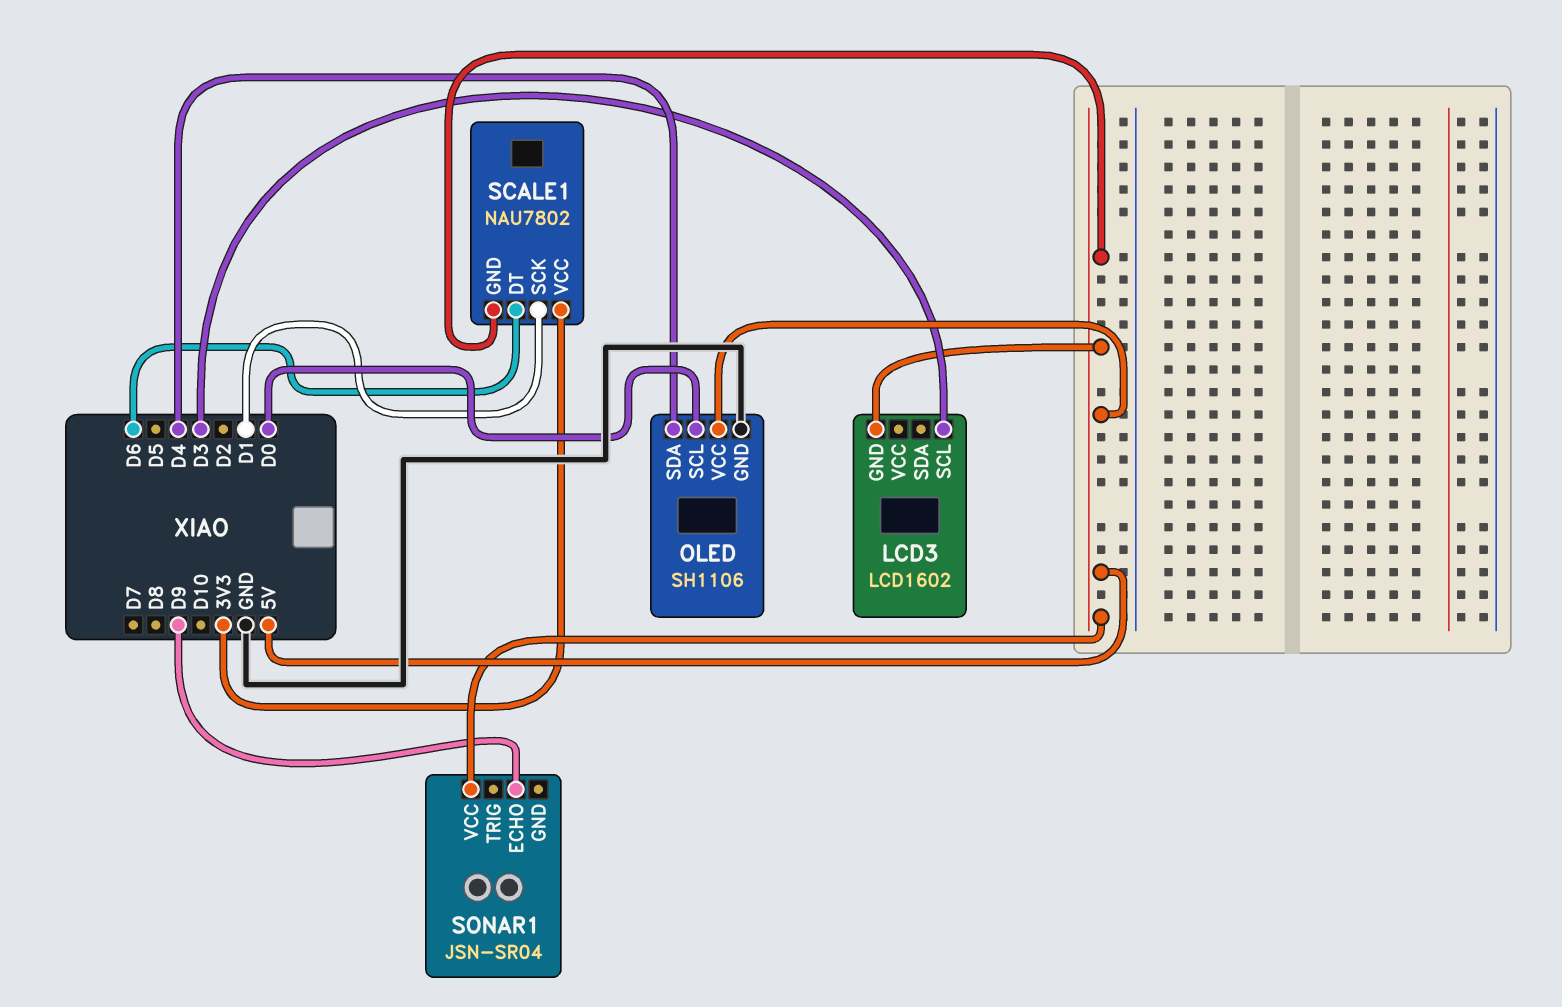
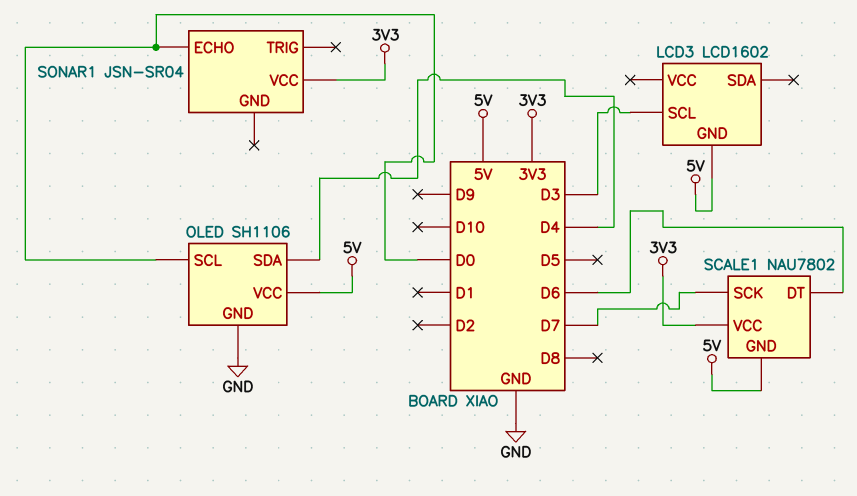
SCALE1 pin SCK: D1 -> D7
SONAR1 pin ECHO: D9 -> D0
SONAR1 pin VCC: 5V -> 3V3

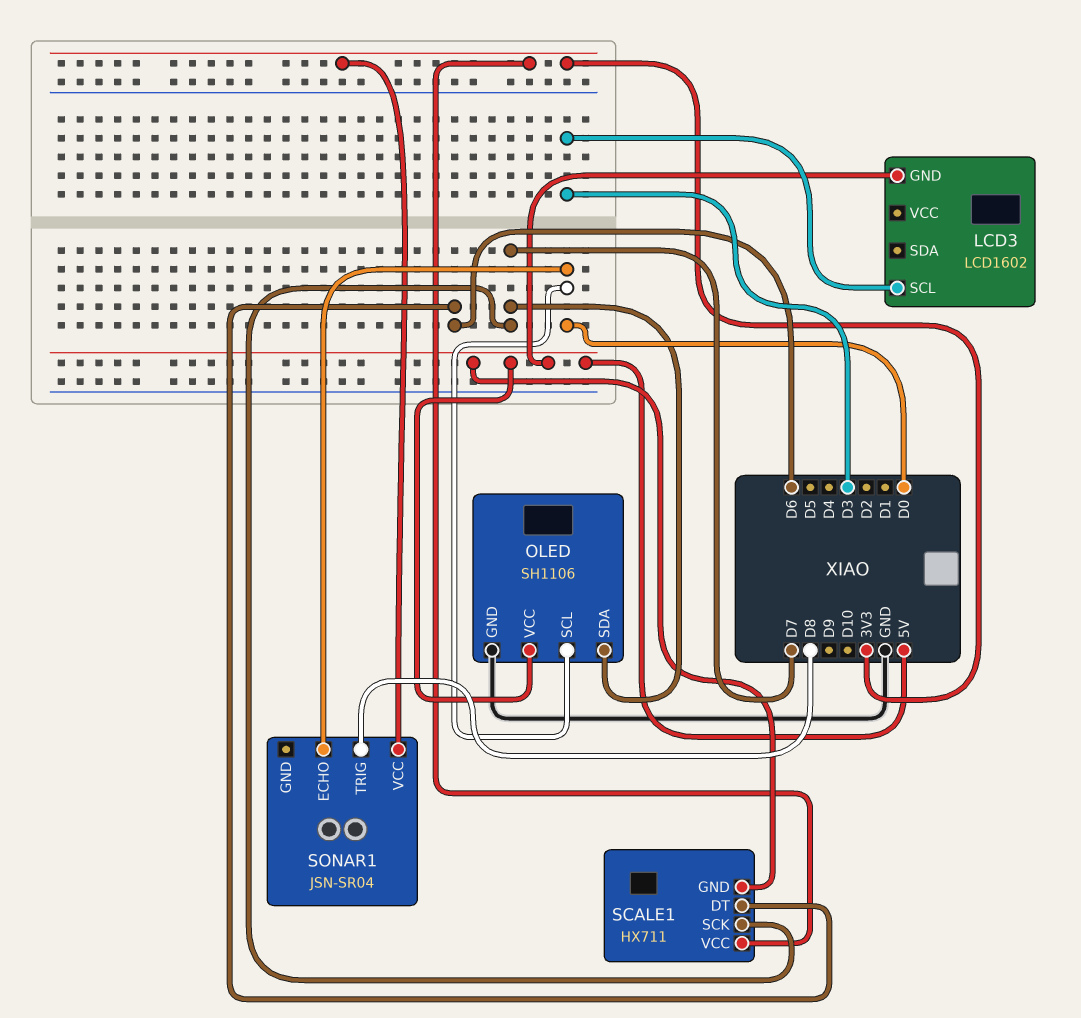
OLED pin SDA: D4 -> D7
SCALE1: NAU7802 -> HX711
SONAR1 pin TRIG: none -> D8

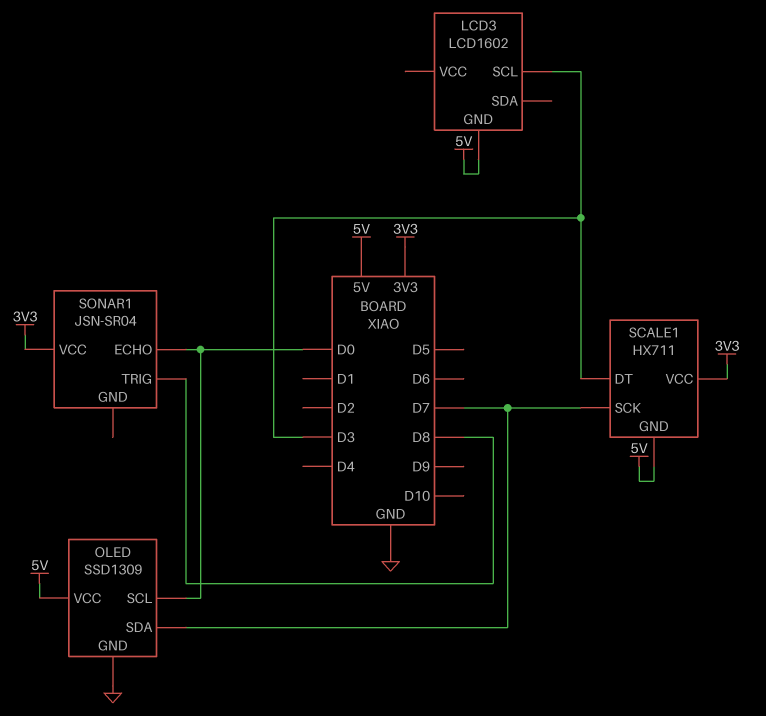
OLED: SH1106 -> SSD1309
SCALE1 pin DT: D6 -> D3

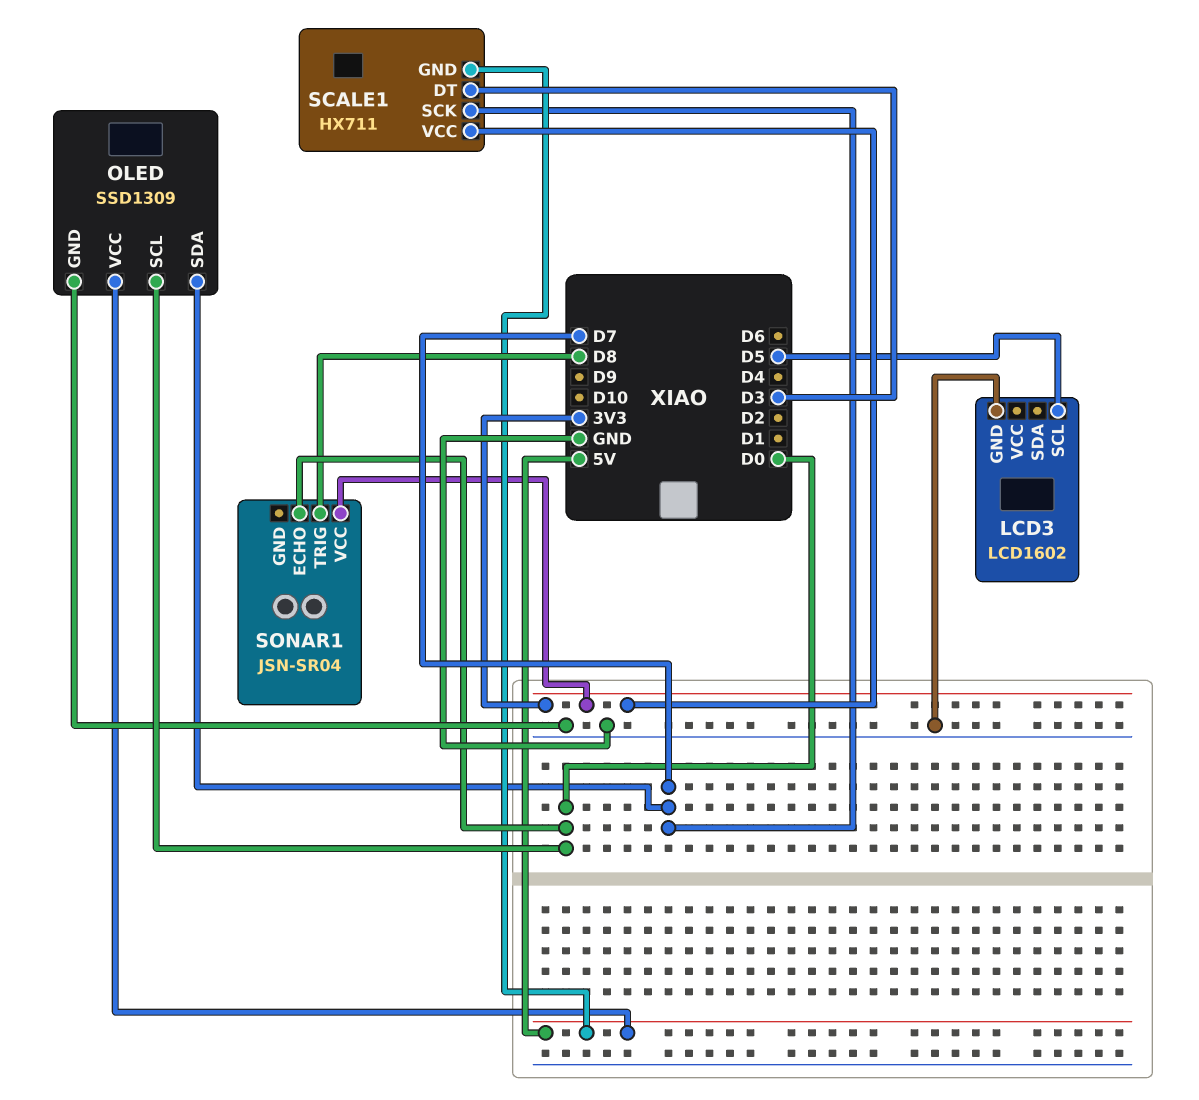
LCD3 pin GND: 5V -> GND
LCD3 pin SCL: D3 -> D5

